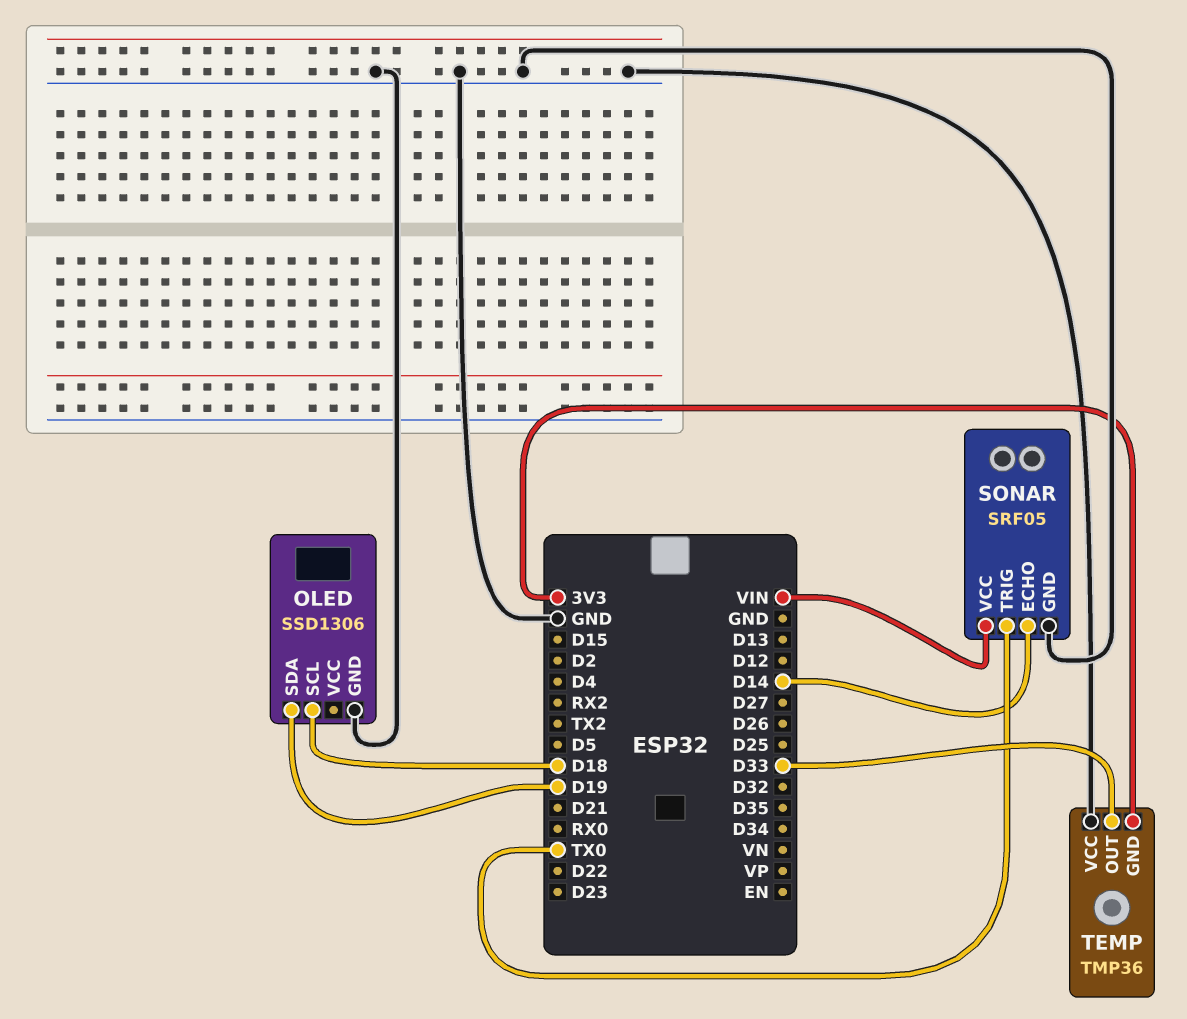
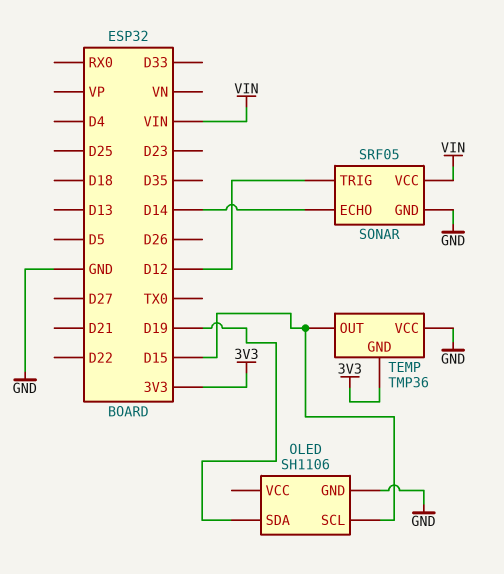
OLED: SSD1306 -> SH1106
OLED pin SCL: D18 -> D15
SONAR pin TRIG: TX0 -> D12
TEMP pin OUT: D33 -> D15

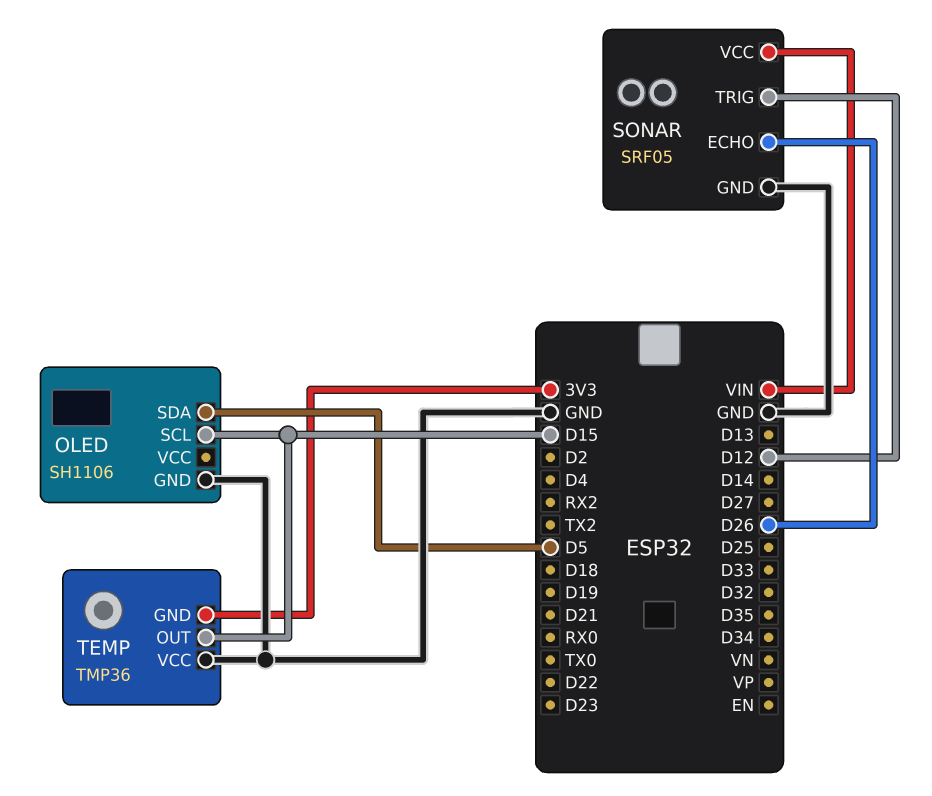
OLED pin SDA: D19 -> D5
SONAR pin ECHO: D14 -> D26

